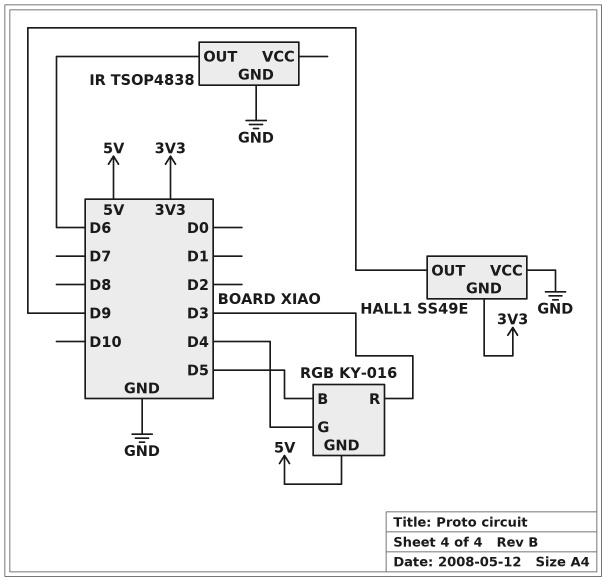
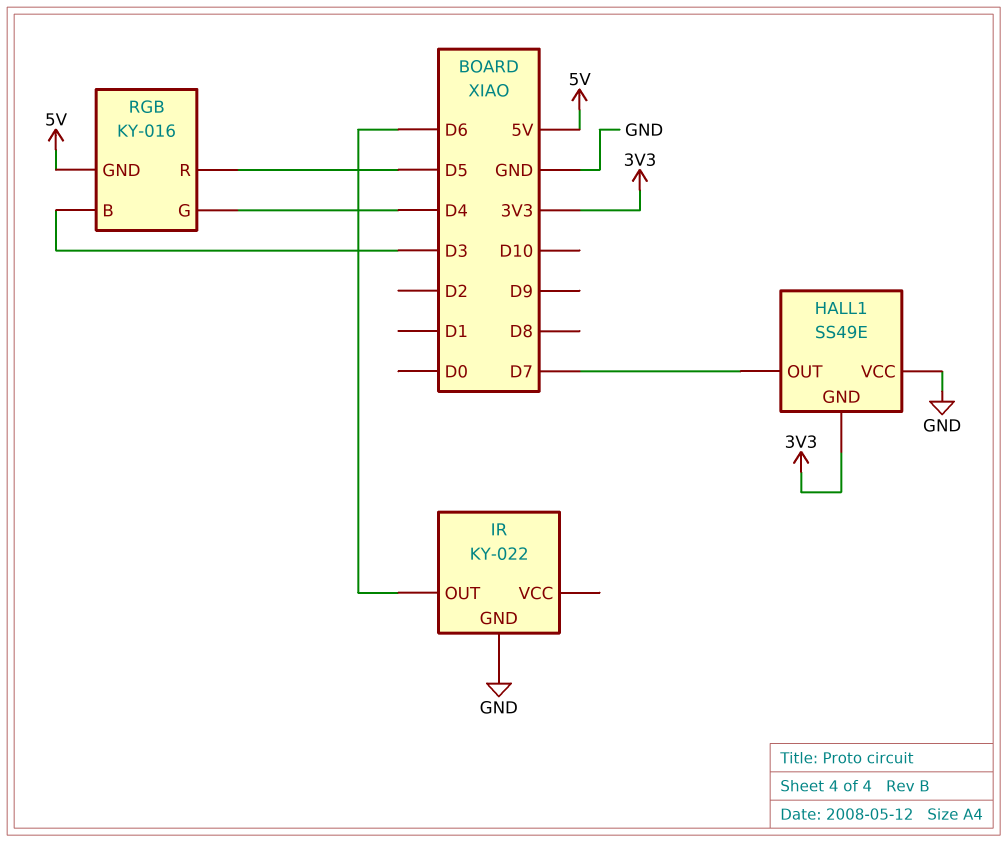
HALL1 pin OUT: D9 -> D7
IR: TSOP4838 -> KY-022
RGB pin B: D5 -> D3
RGB pin R: D3 -> D5

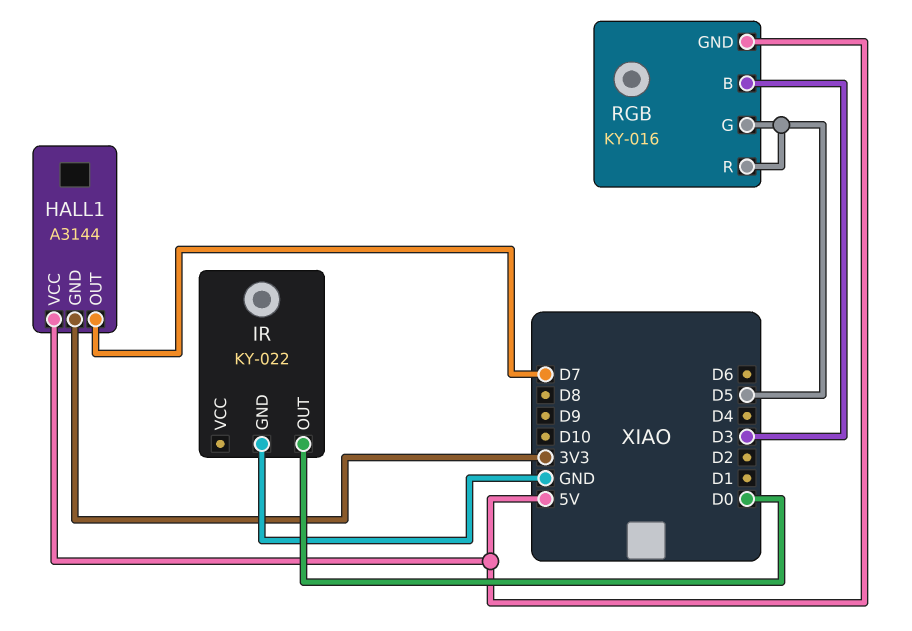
HALL1: SS49E -> A3144
HALL1 pin VCC: GND -> 5V
IR pin OUT: D6 -> D0
RGB pin G: D4 -> D5

